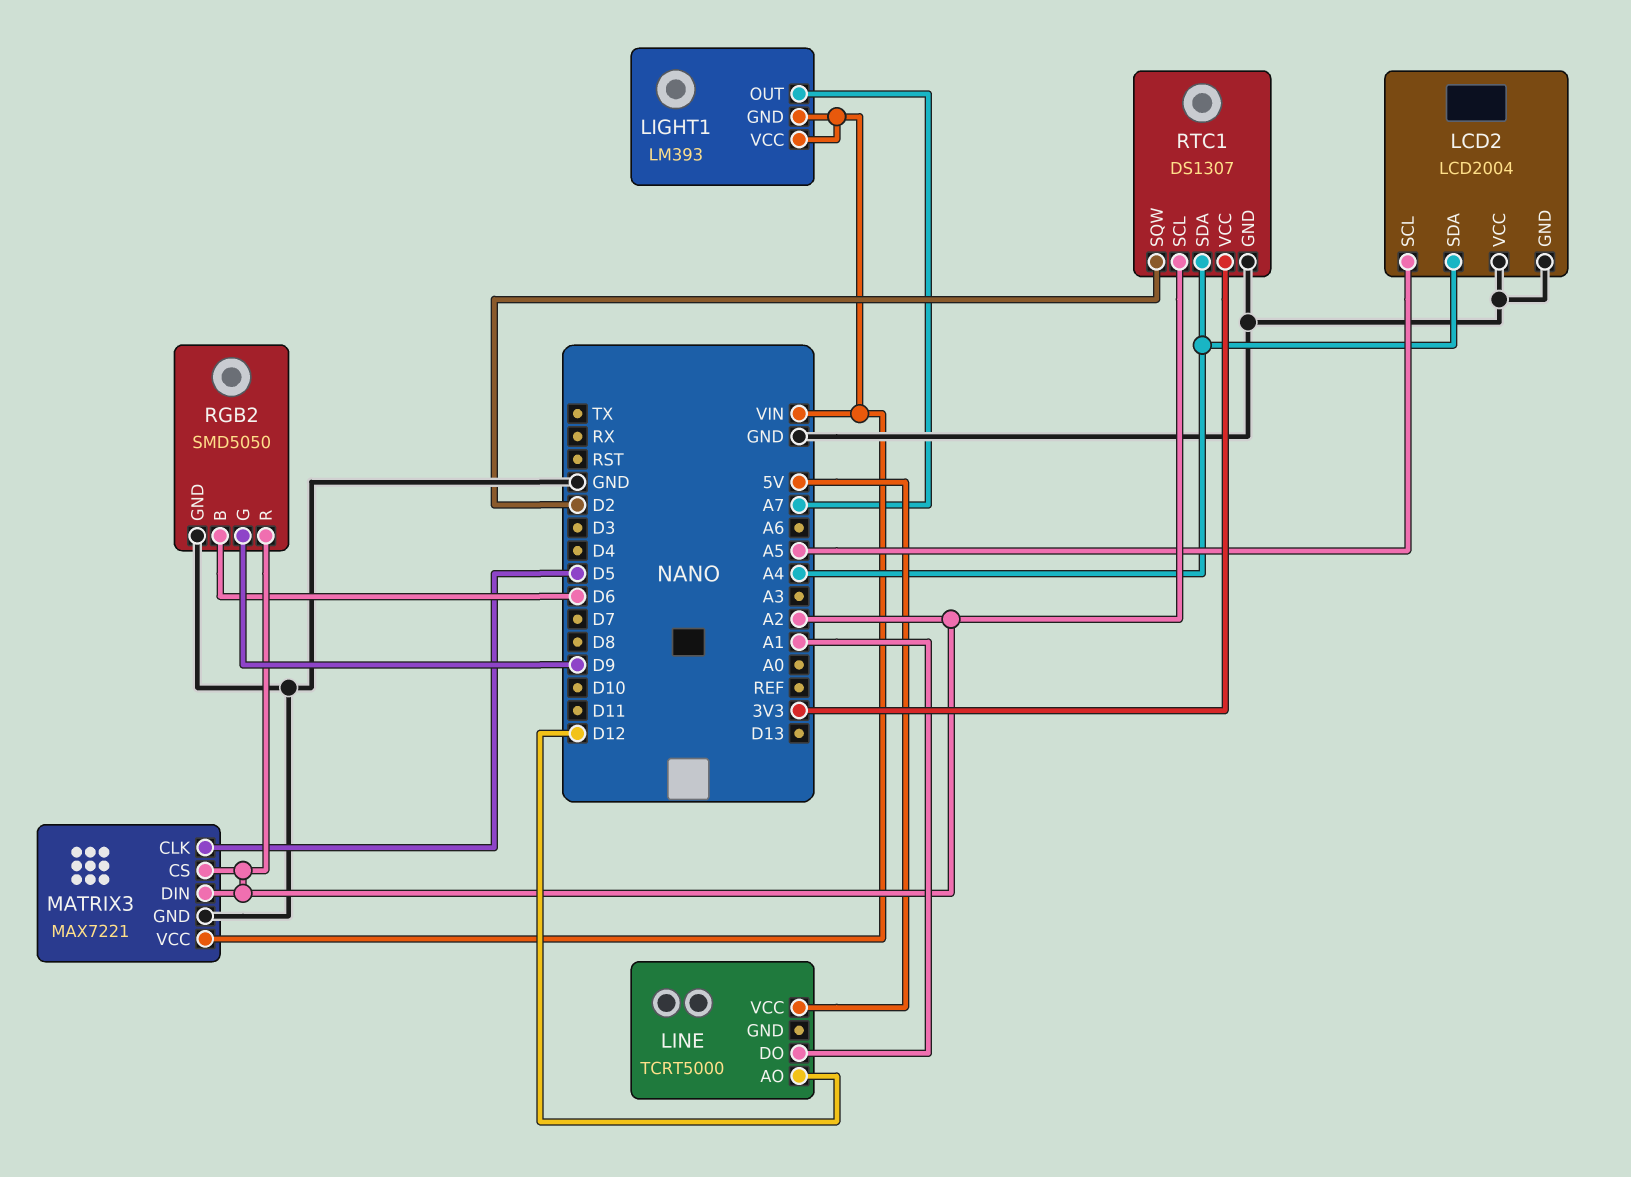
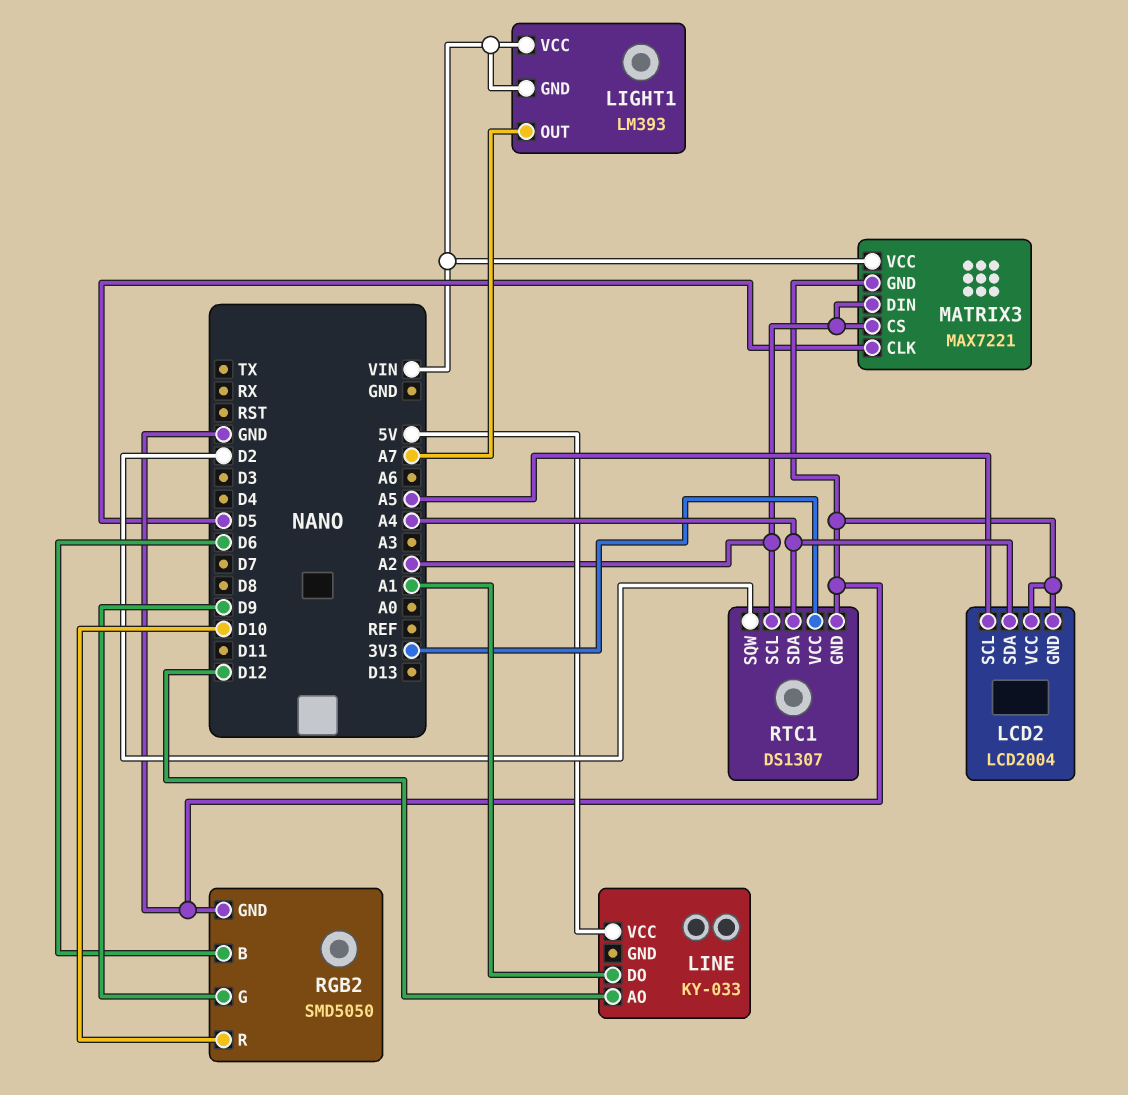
LINE: TCRT5000 -> KY-033
RGB2 pin R: A2 -> D10

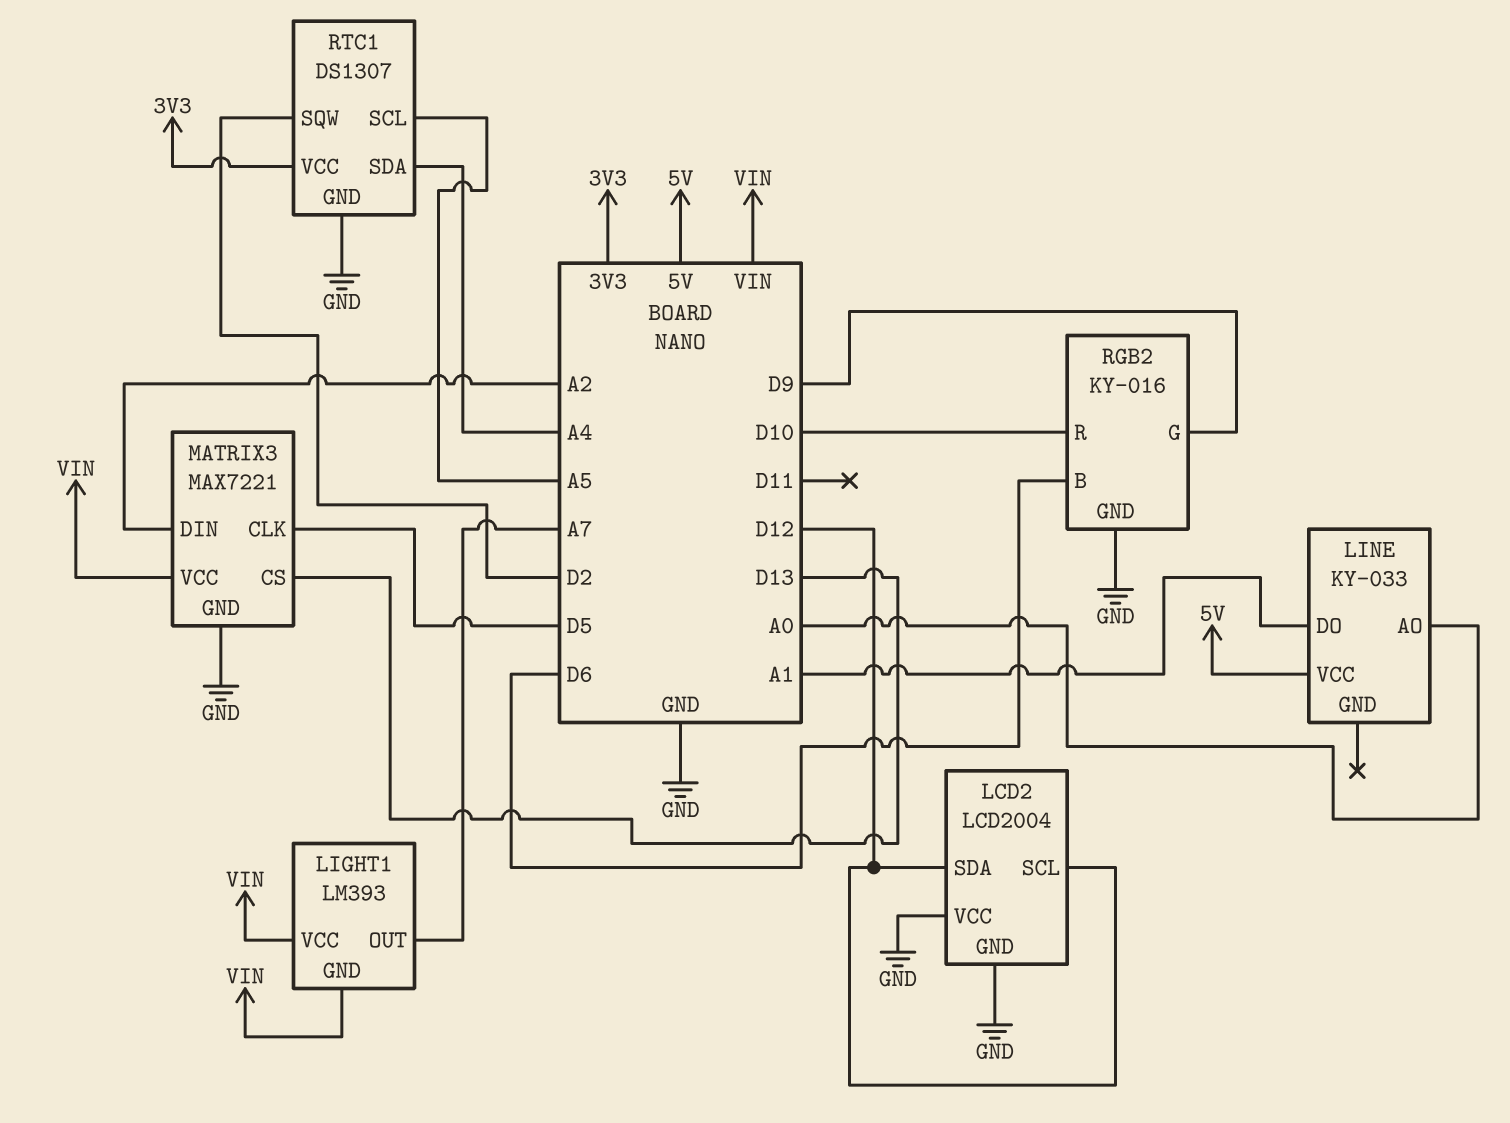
LCD2 pin SCL: A5 -> D12
LCD2 pin SDA: A4 -> D12
LINE pin AO: D12 -> A0
MATRIX3 pin CS: A2 -> D13
RGB2: SMD5050 -> KY-016
RTC1 pin SCL: A2 -> A5

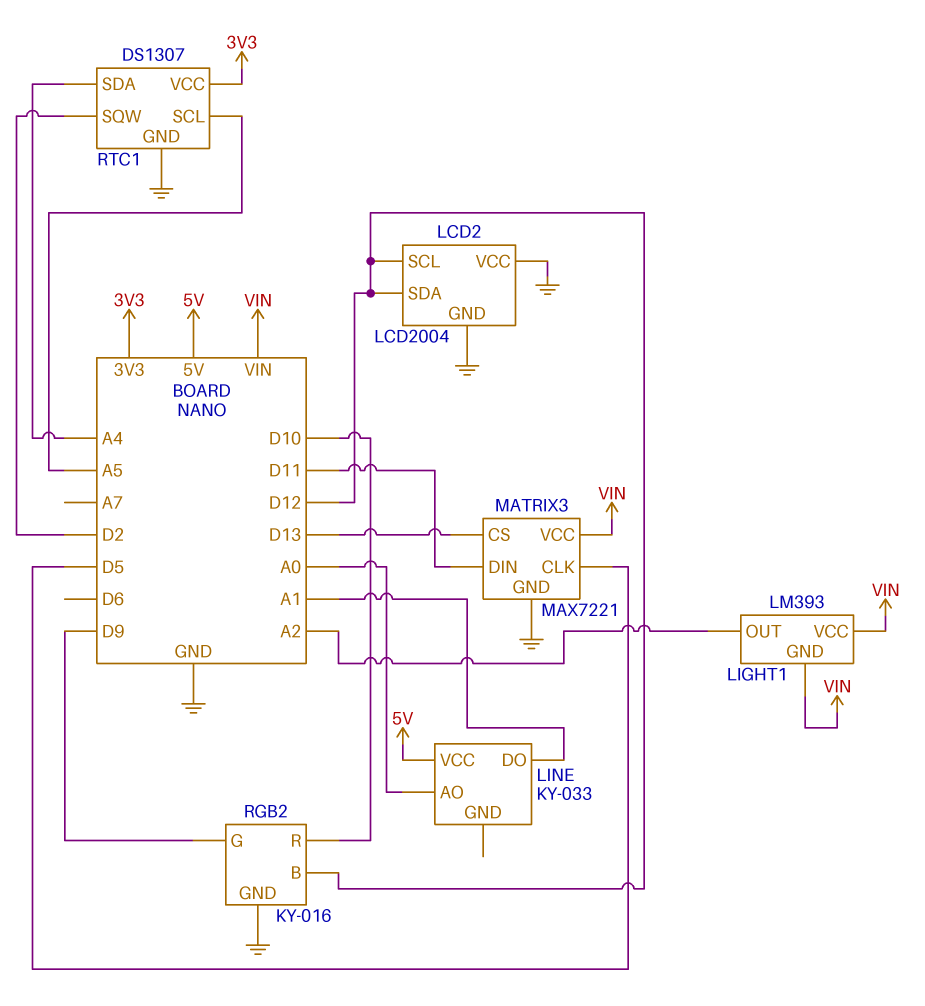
LIGHT1 pin OUT: A7 -> A2
MATRIX3 pin DIN: A2 -> D11
RGB2 pin B: D6 -> D12

